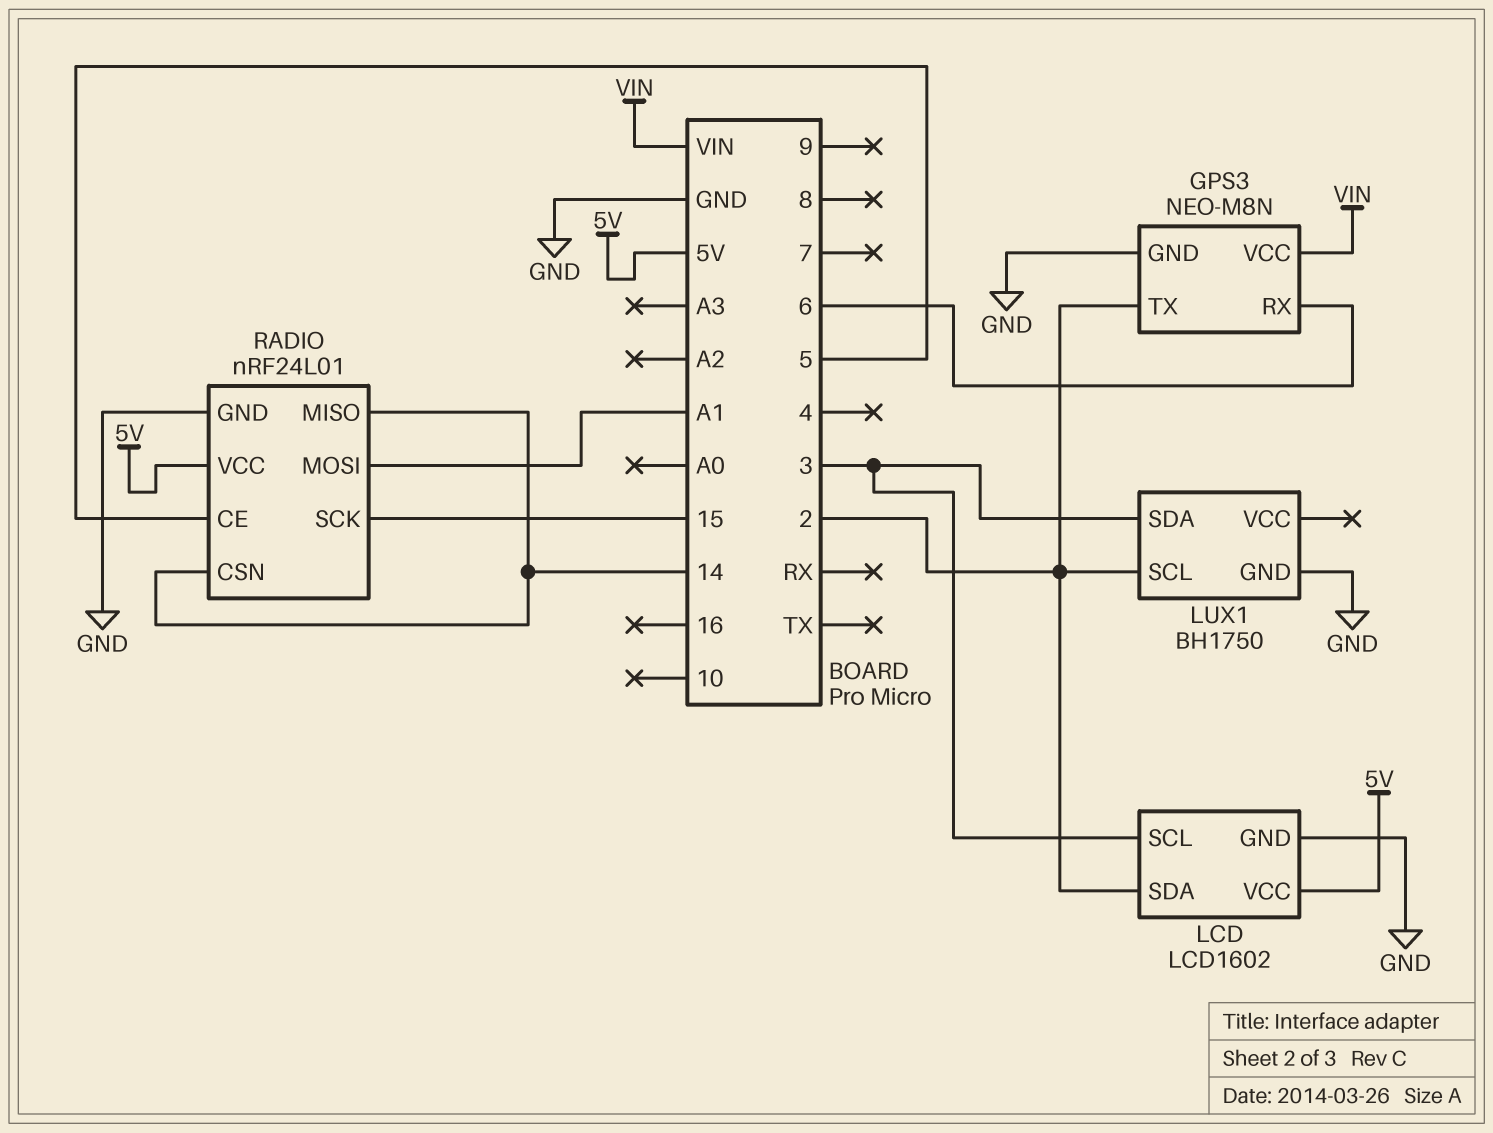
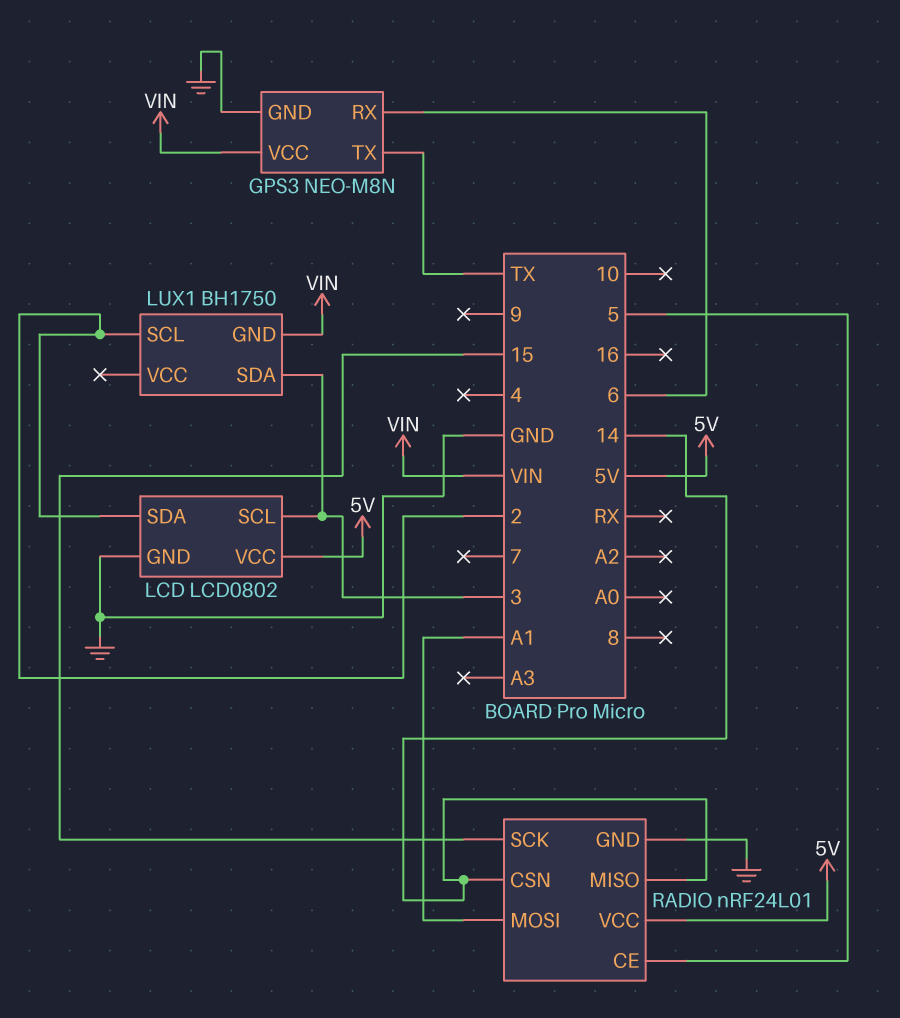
GPS3 pin TX: 2 -> TX
LCD: LCD1602 -> LCD0802
LUX1 pin GND: GND -> VIN

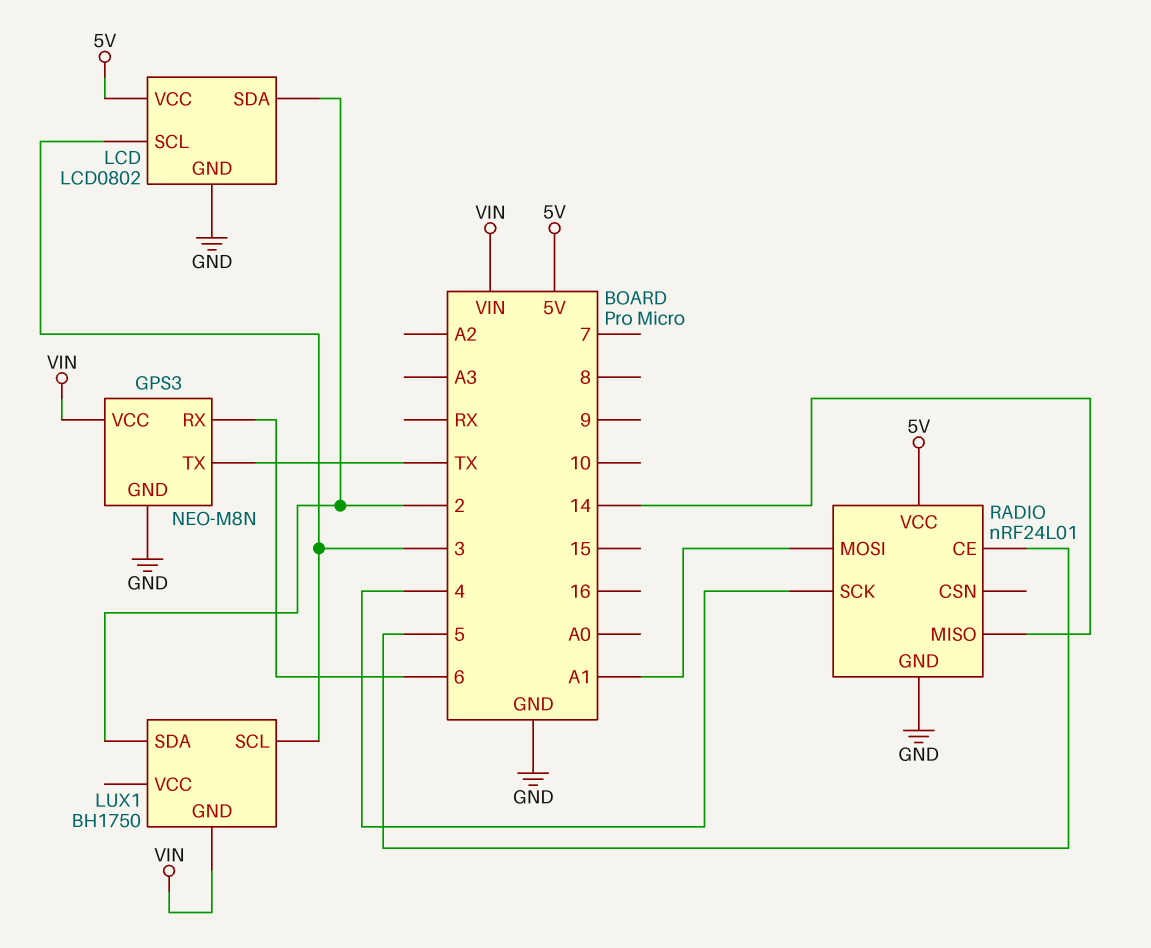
LUX1 pin SCL: 2 -> 3
LUX1 pin SDA: 3 -> 2
RADIO pin CSN: 14 -> none
RADIO pin SCK: 15 -> 4

